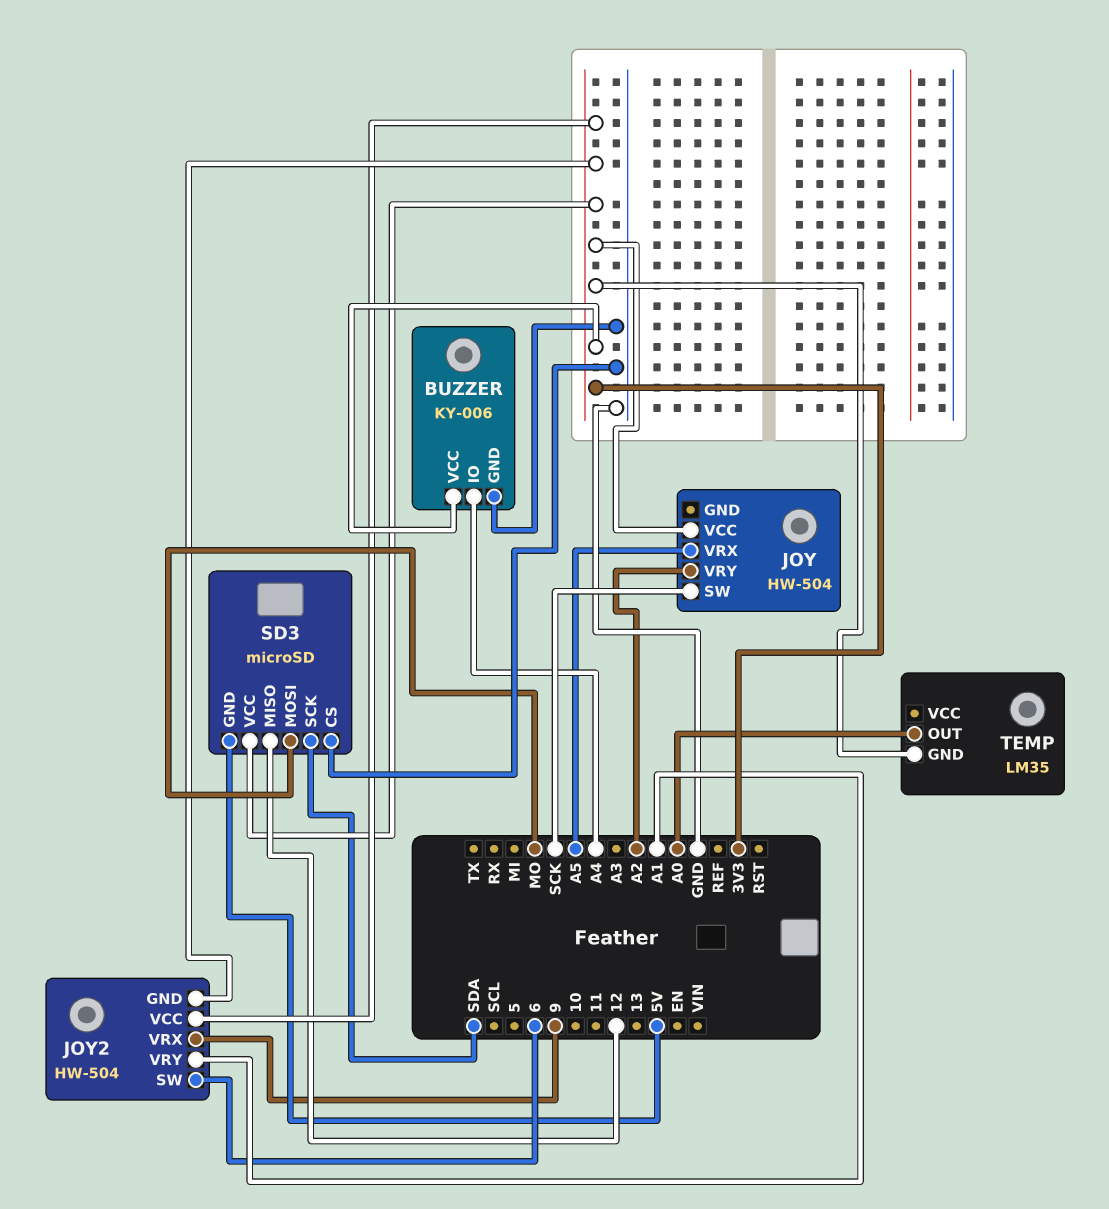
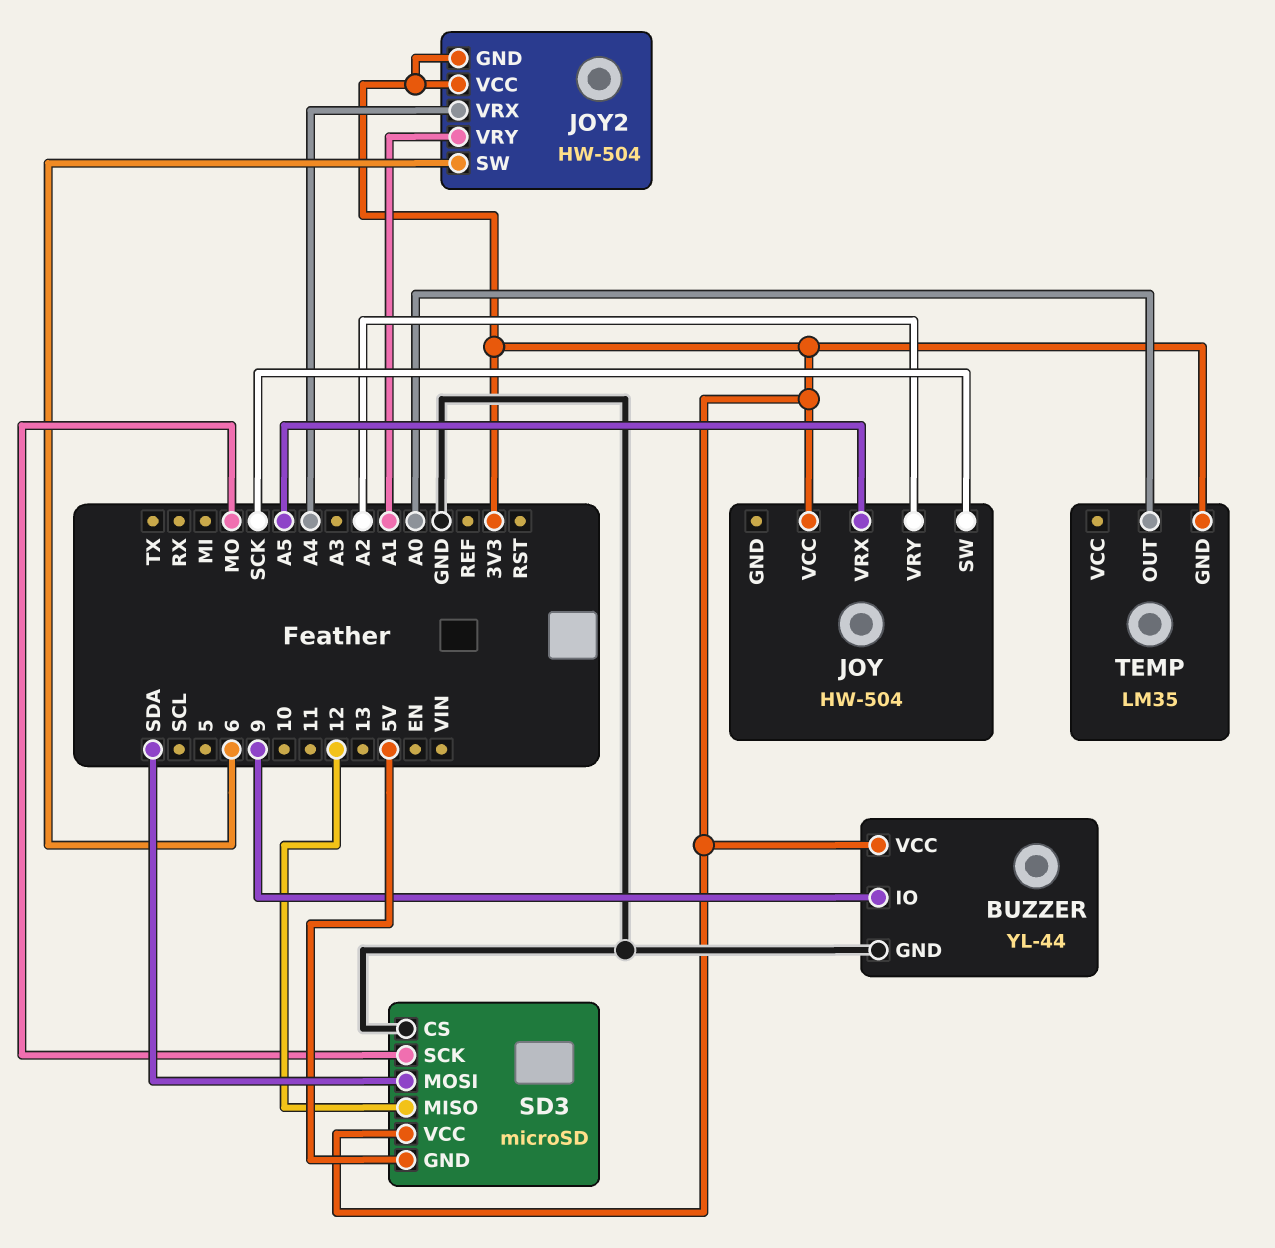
BUZZER: KY-006 -> YL-44
BUZZER pin IO: A4 -> 9
JOY2 pin VRX: 9 -> A4
SD3 pin MOSI: MO -> SDA
SD3 pin SCK: SDA -> MO

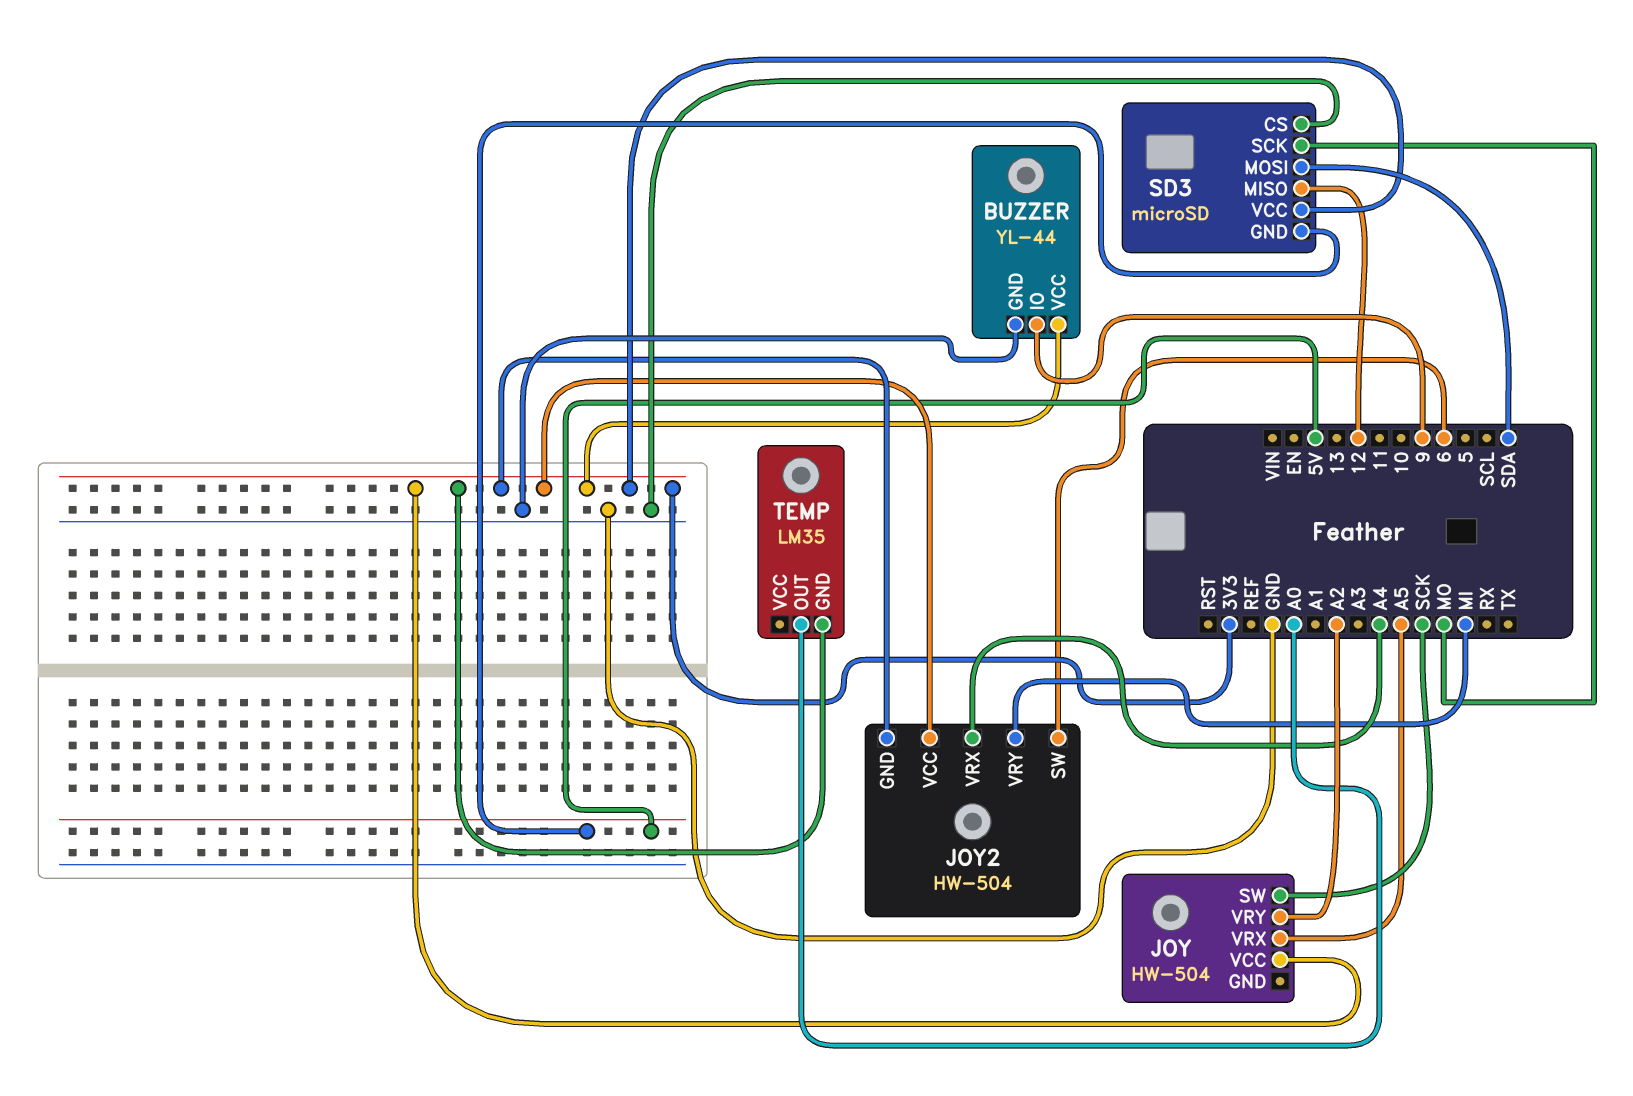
JOY2 pin VRY: A1 -> MI

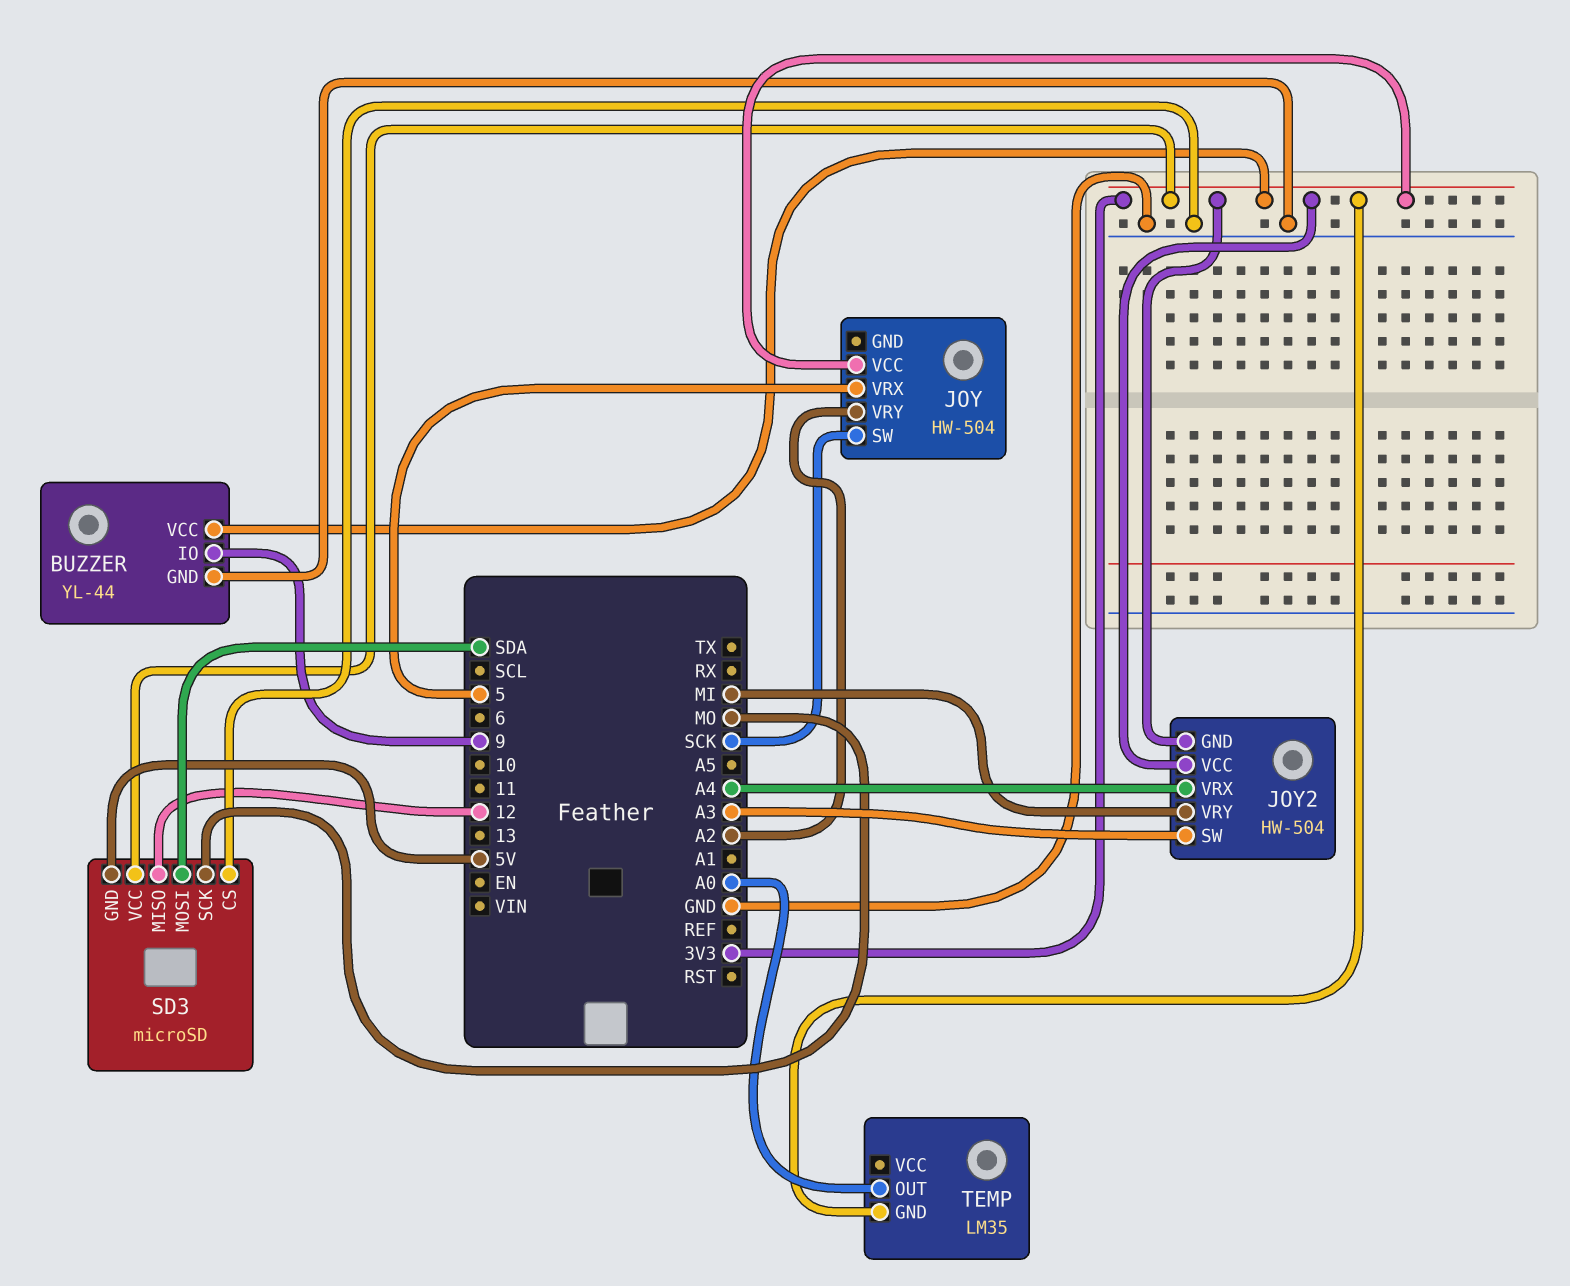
JOY pin VRX: A5 -> 5
JOY2 pin SW: 6 -> A3

